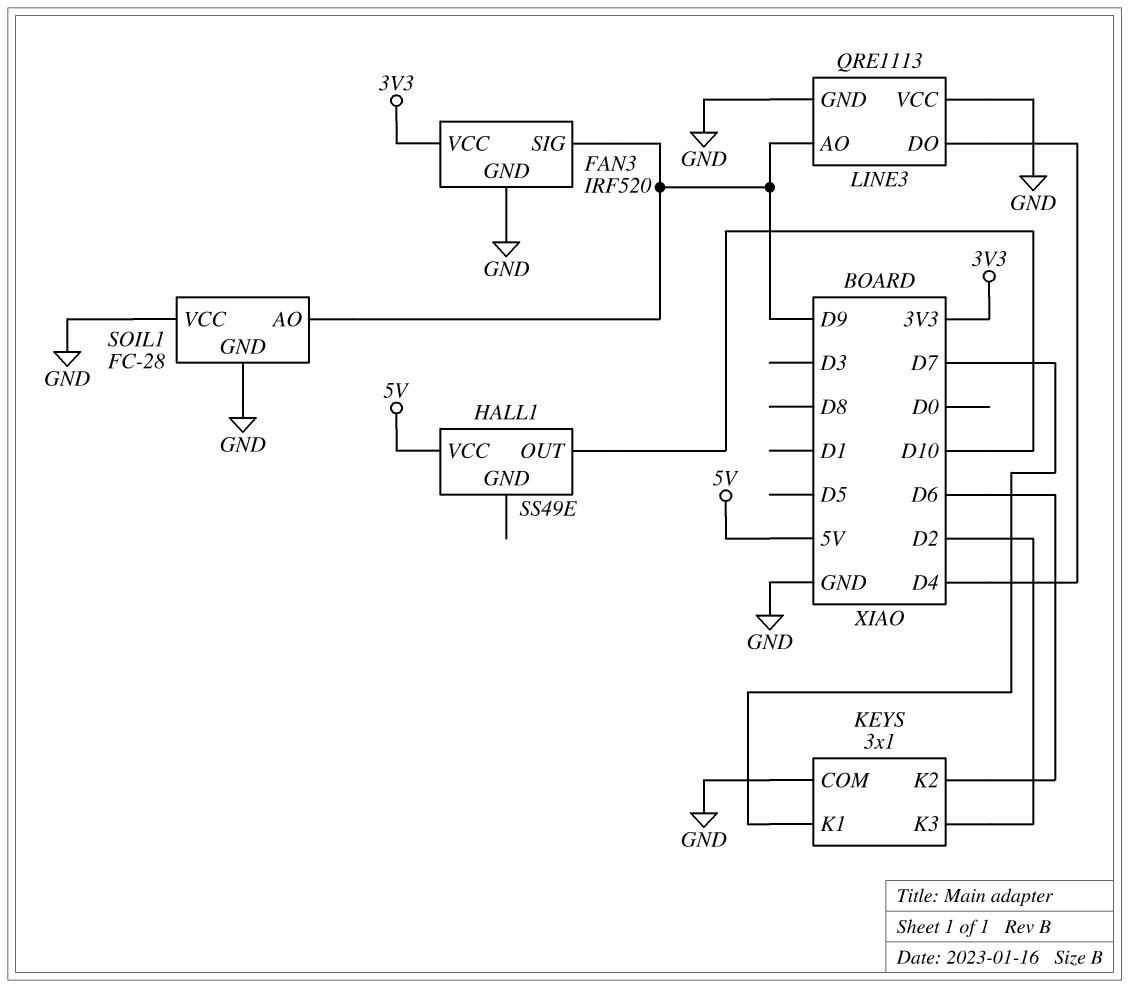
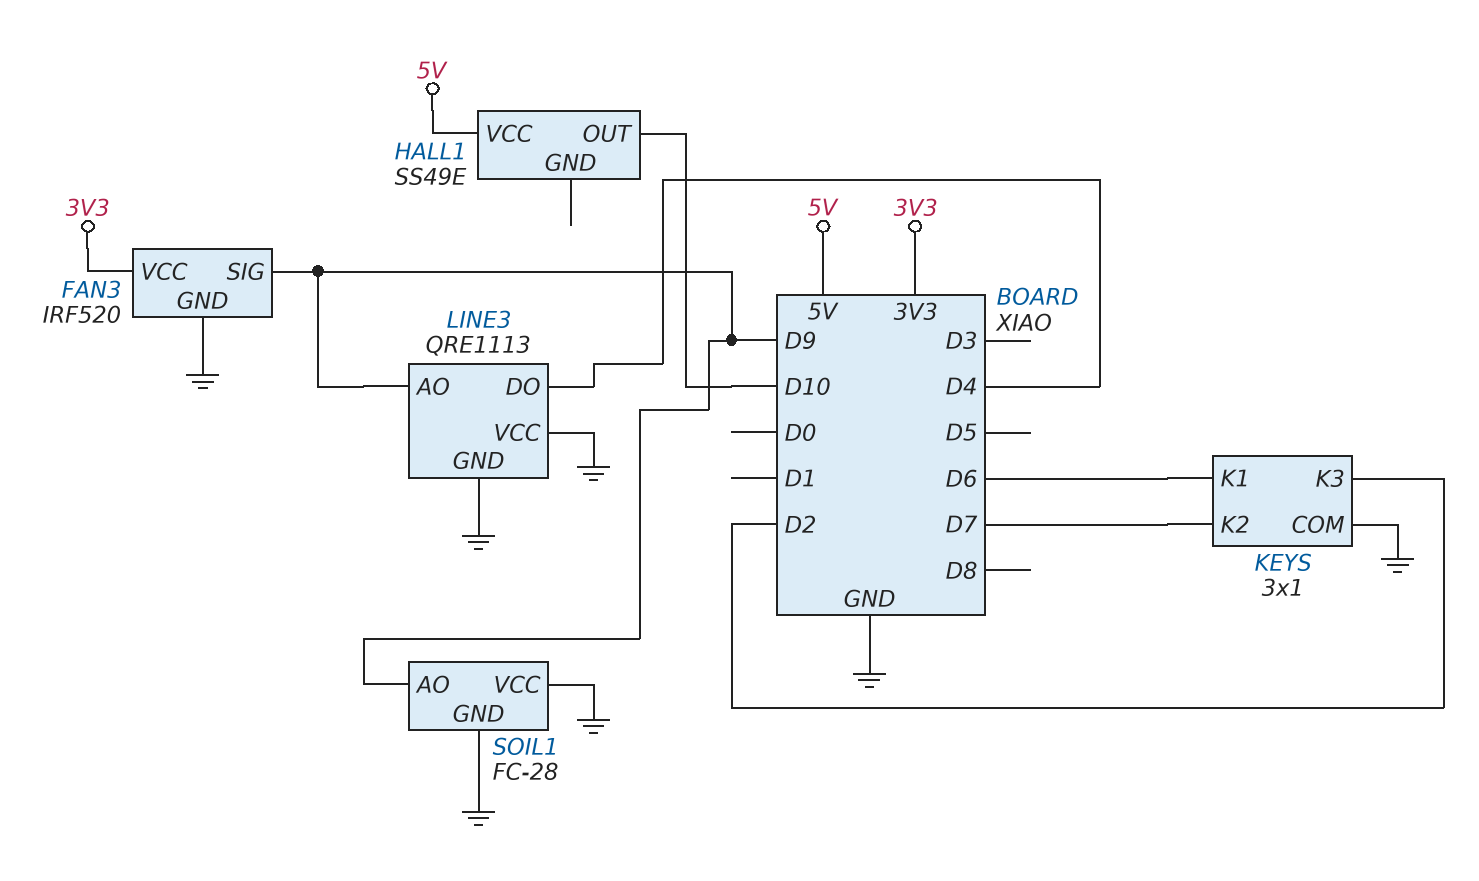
KEYS pin K1: D7 -> D6
KEYS pin K2: D6 -> D7

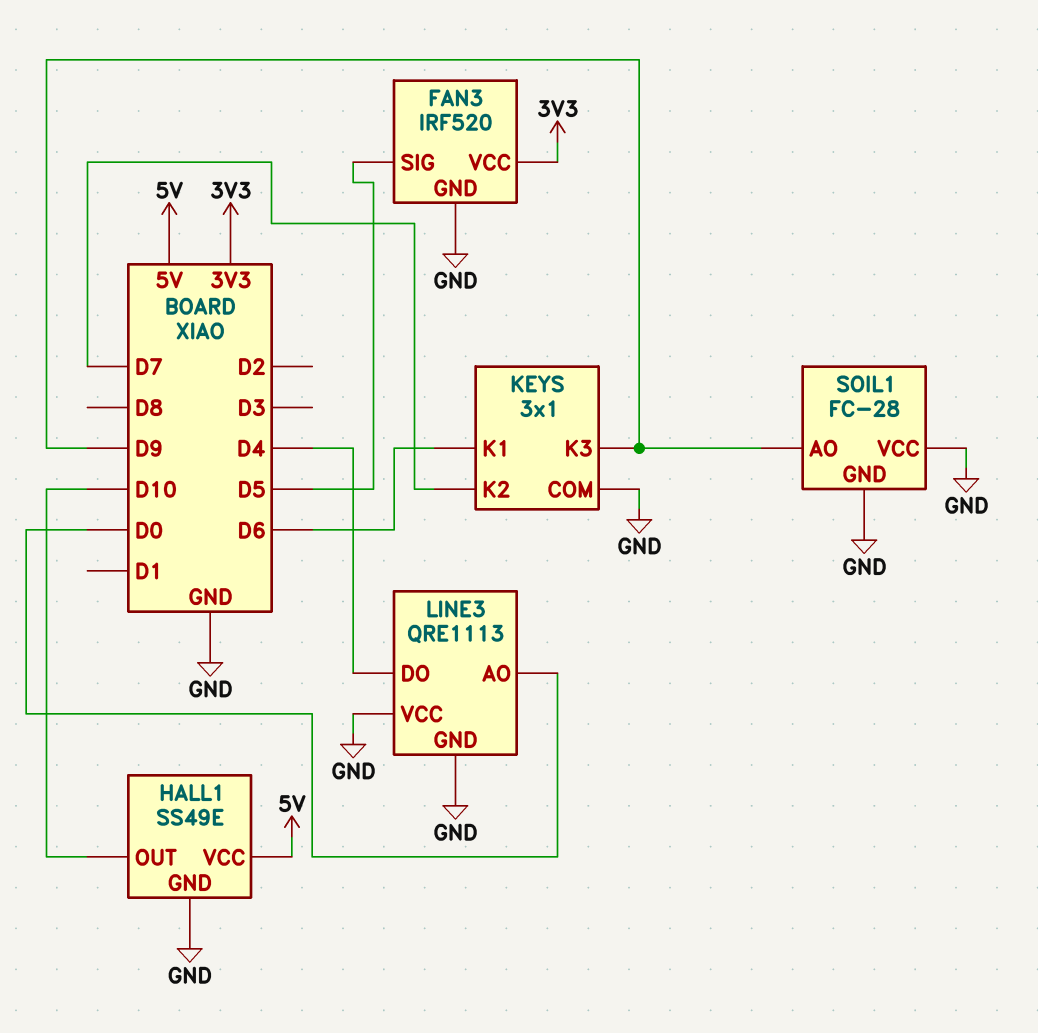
FAN3 pin SIG: D9 -> D5
HALL1 pin GND: none -> GND
KEYS pin K3: D2 -> D9
LINE3 pin AO: D9 -> D0

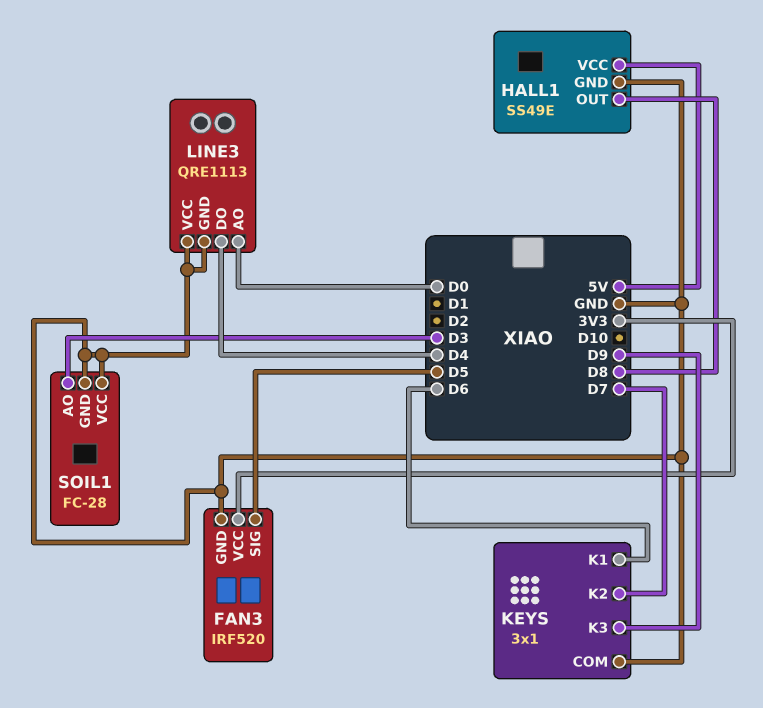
HALL1 pin OUT: D10 -> D8
SOIL1 pin AO: D9 -> D3

